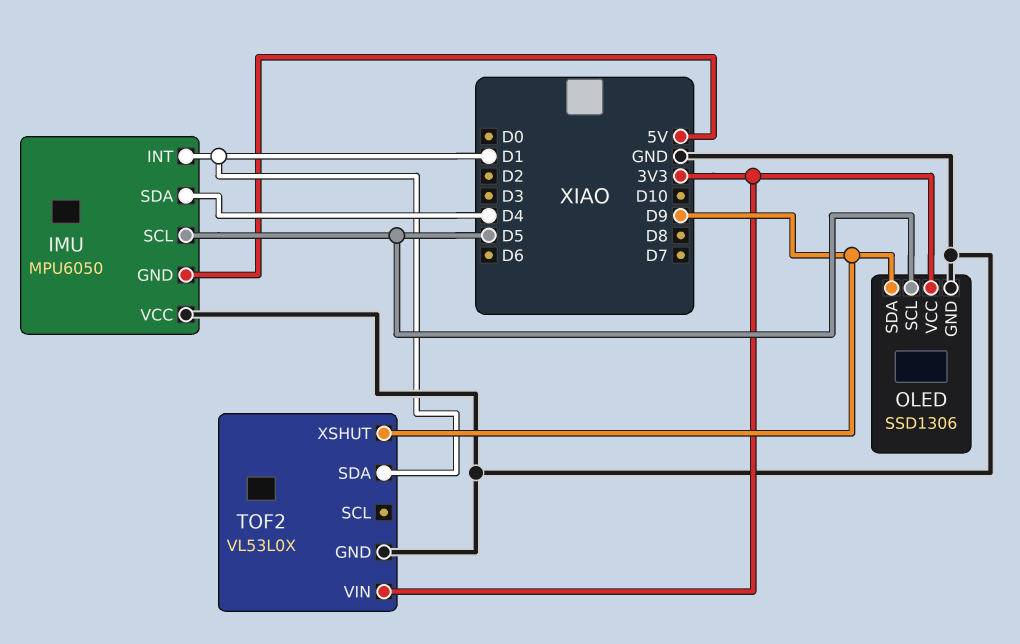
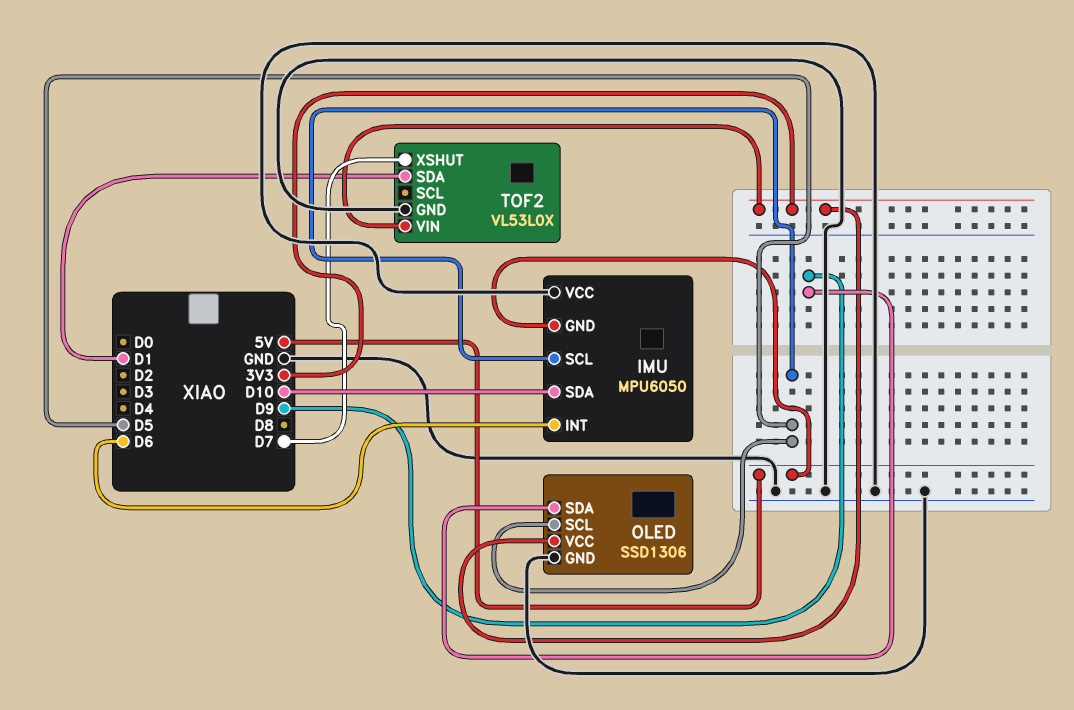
IMU pin INT: D1 -> D6
IMU pin SDA: D4 -> D10
TOF2 pin XSHUT: D9 -> D7

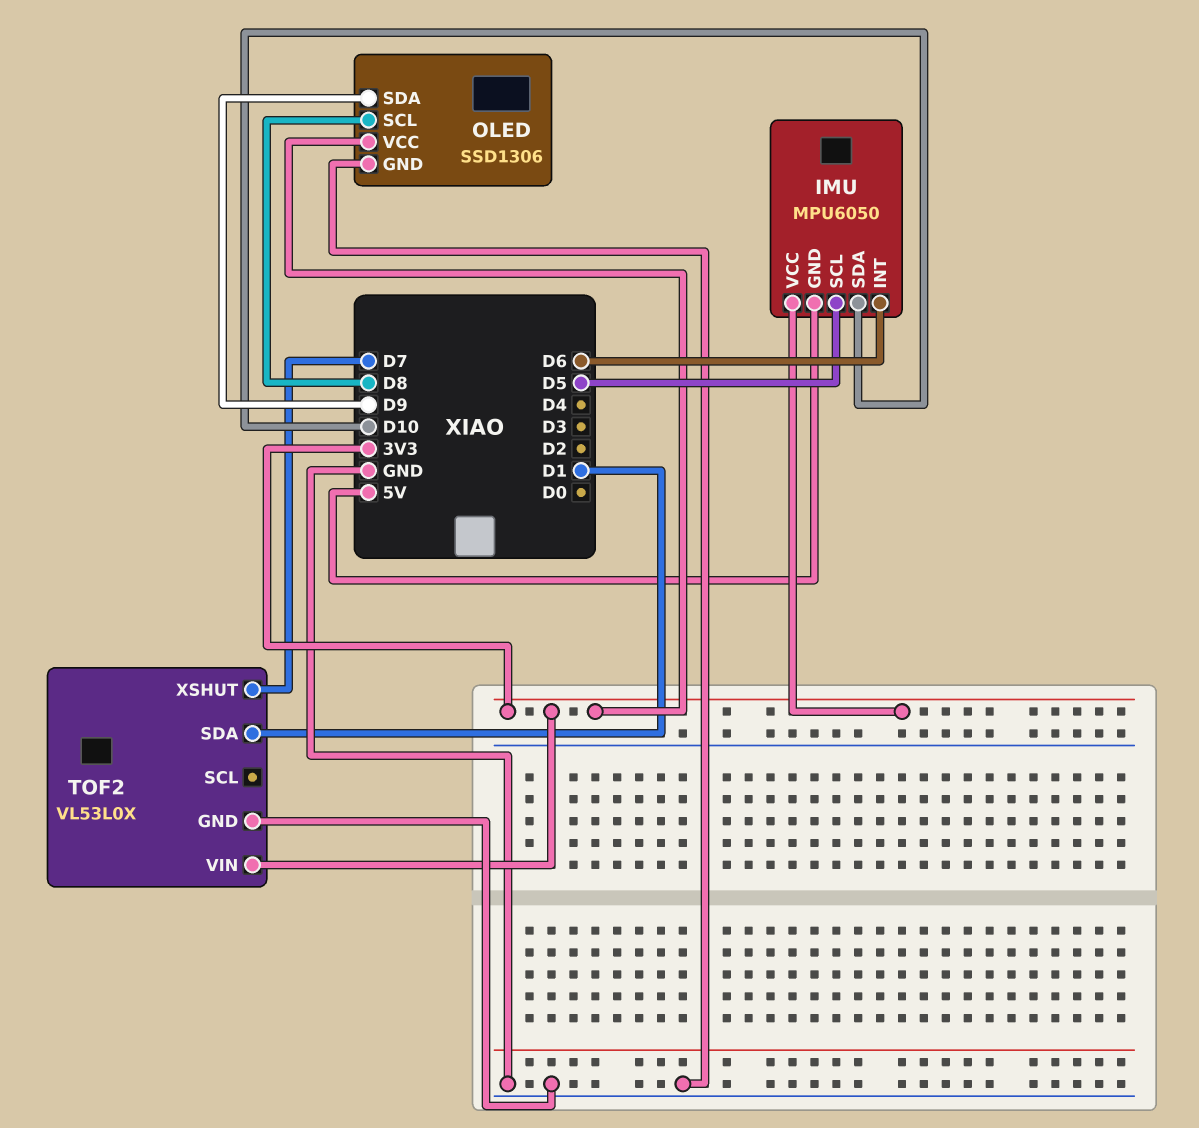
IMU pin VCC: GND -> 3V3
OLED pin SCL: D5 -> D8

